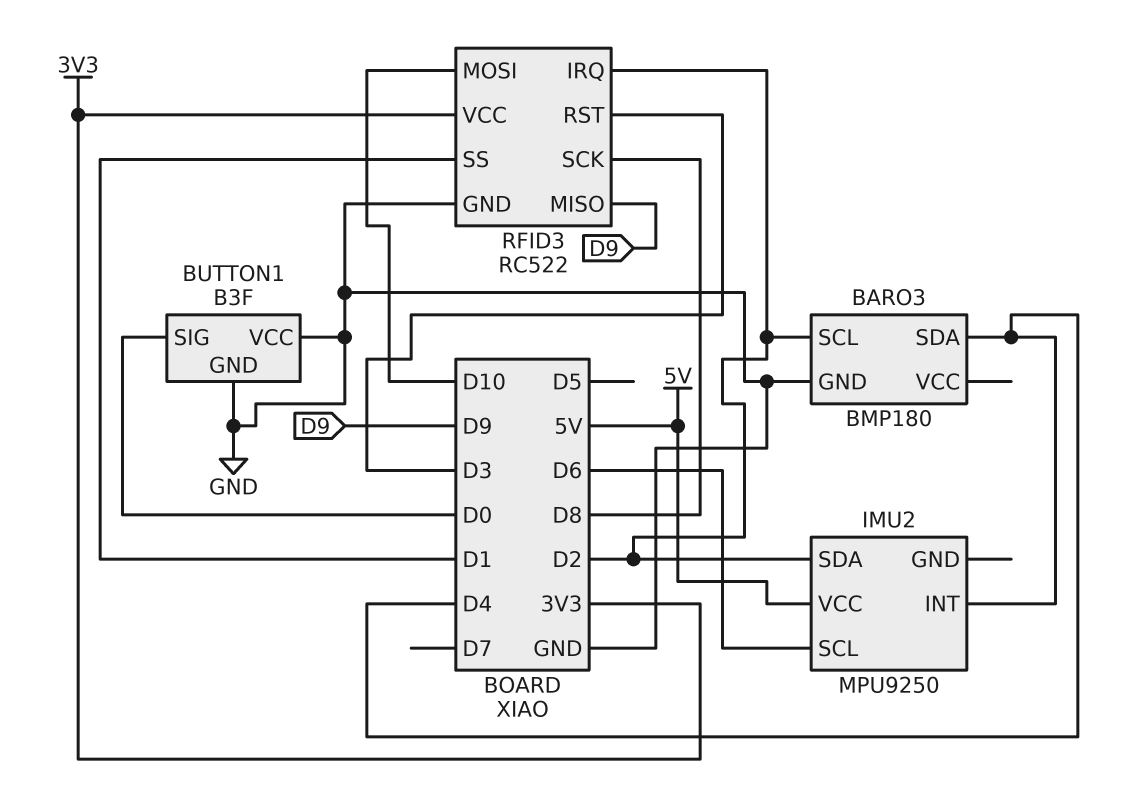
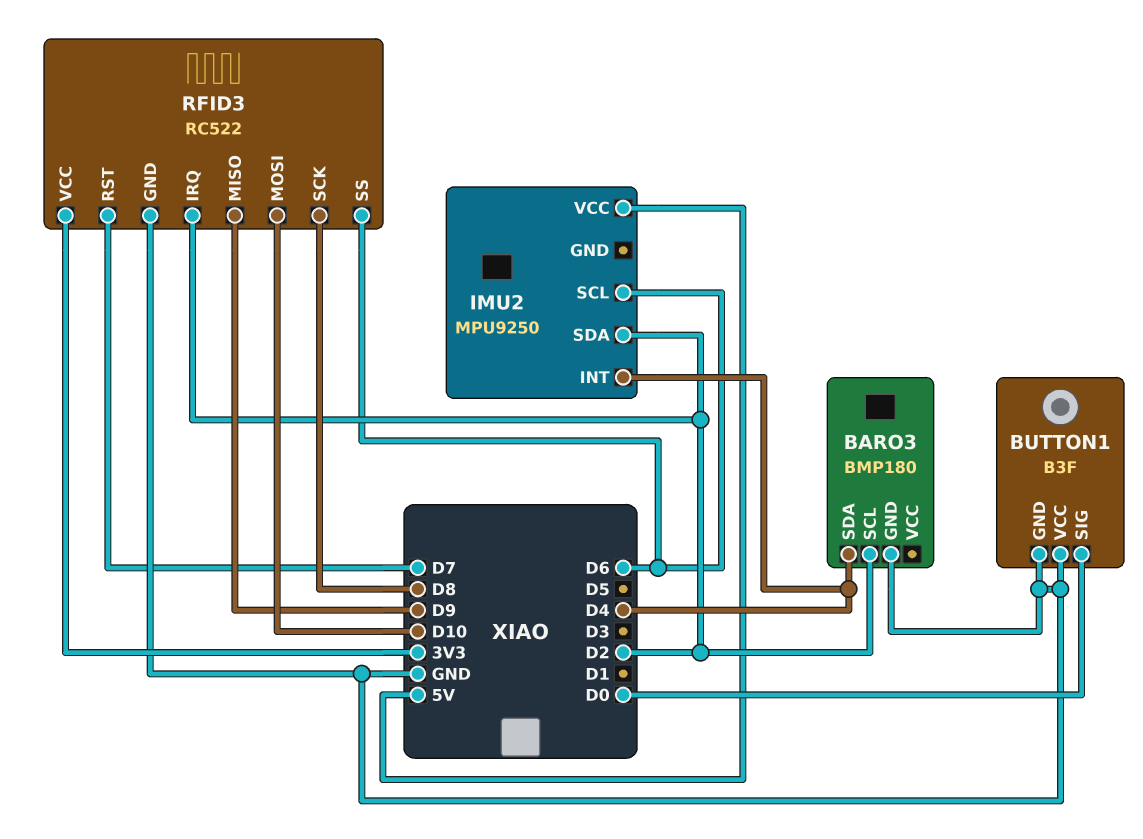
RFID3 pin RST: D3 -> D7
RFID3 pin SS: D1 -> D6

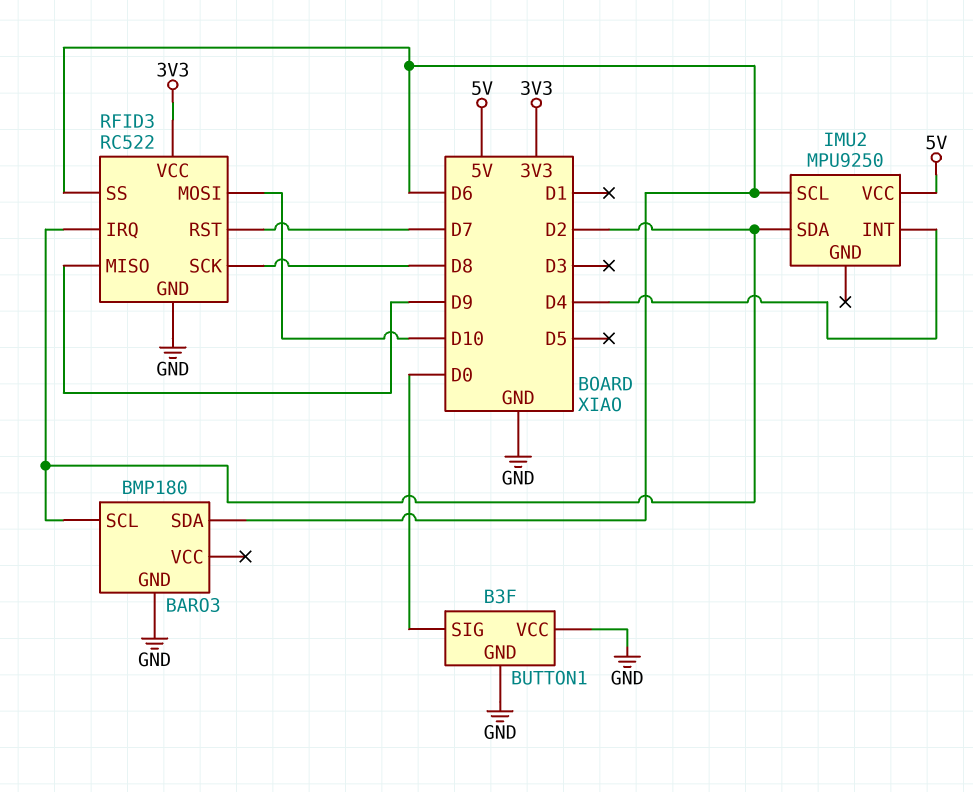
BARO3 pin SDA: D4 -> D6

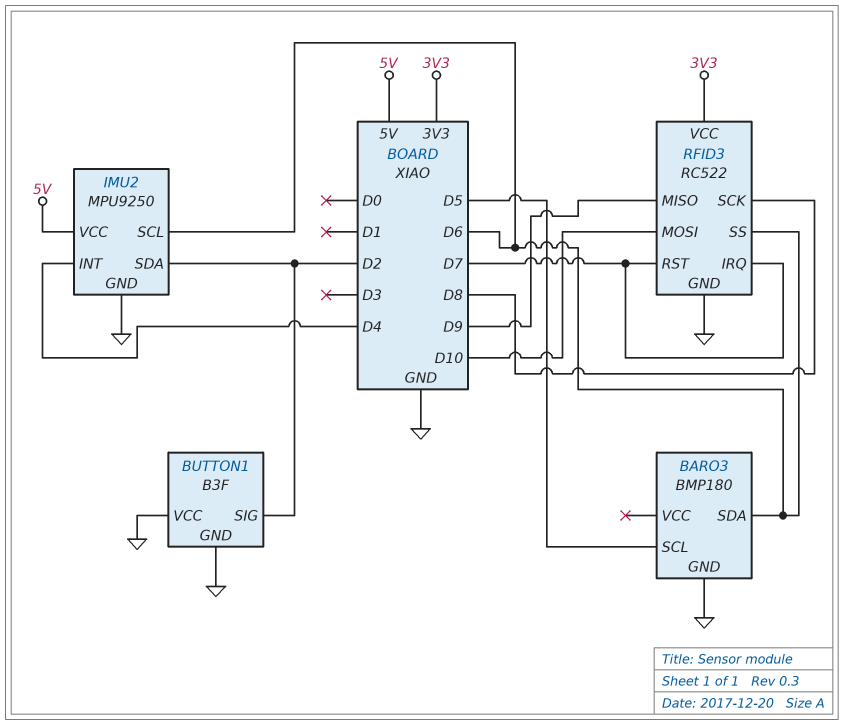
BARO3 pin SCL: D2 -> D5
BUTTON1 pin SIG: D0 -> D2
IMU2 pin GND: none -> GND
RFID3 pin IRQ: D2 -> D7

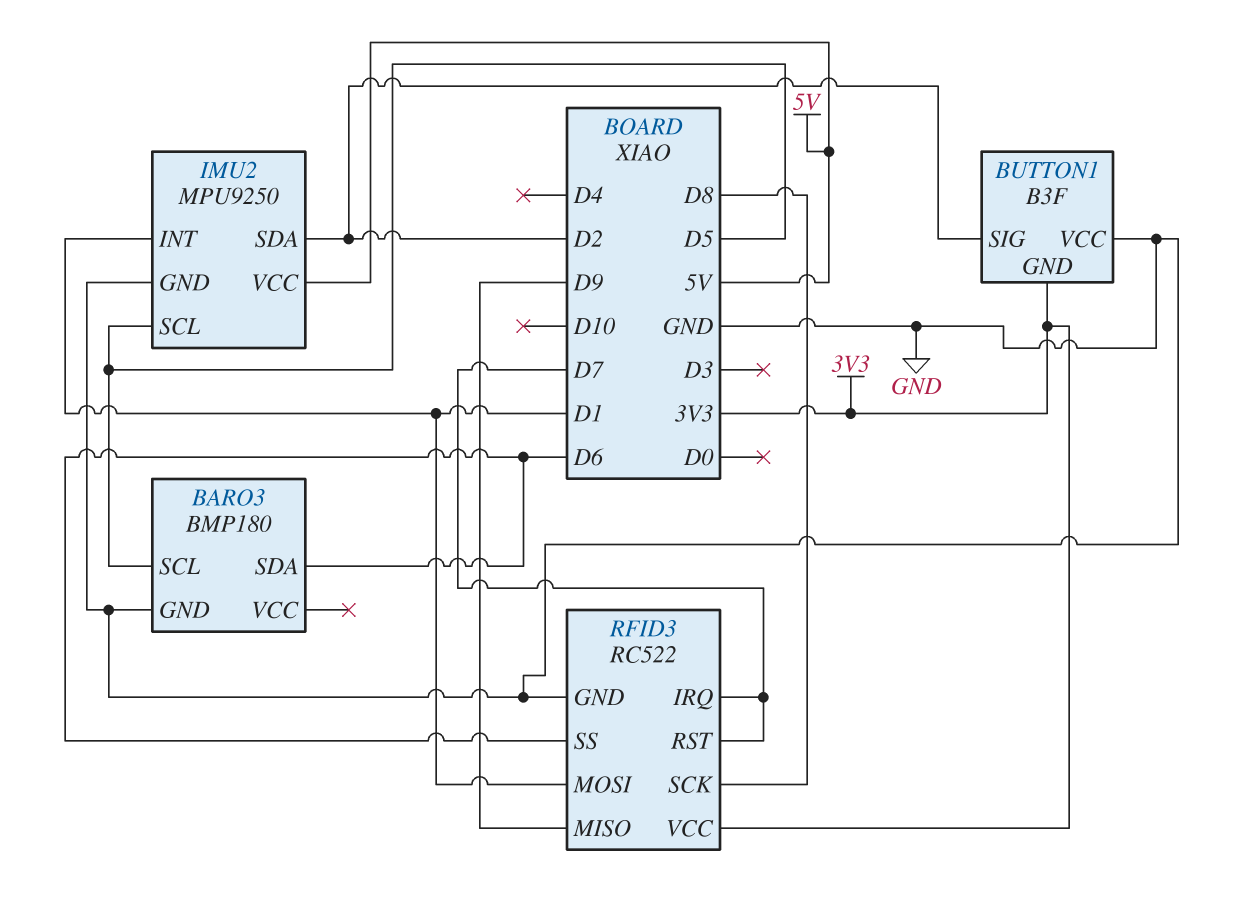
BUTTON1 pin GND: GND -> 3V3
IMU2 pin INT: D4 -> D1
IMU2 pin SCL: D6 -> D5
RFID3 pin MOSI: D10 -> D1

